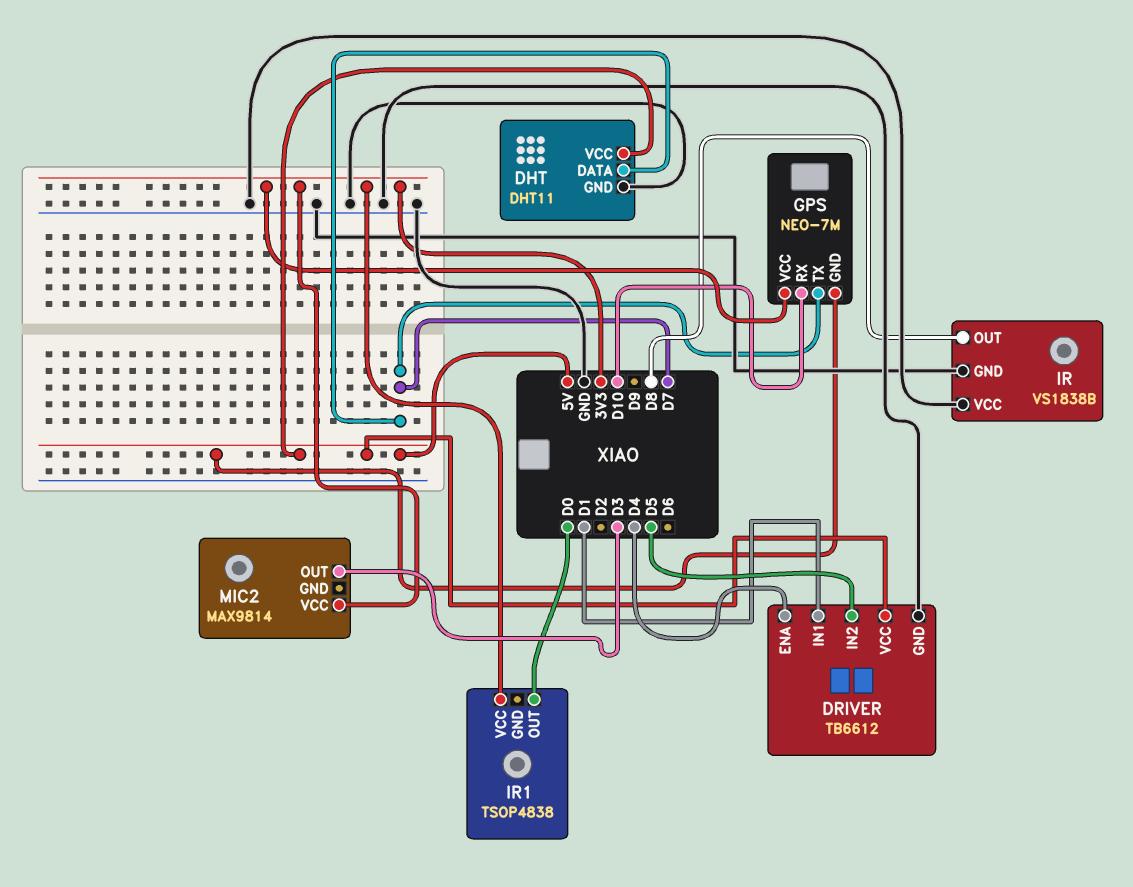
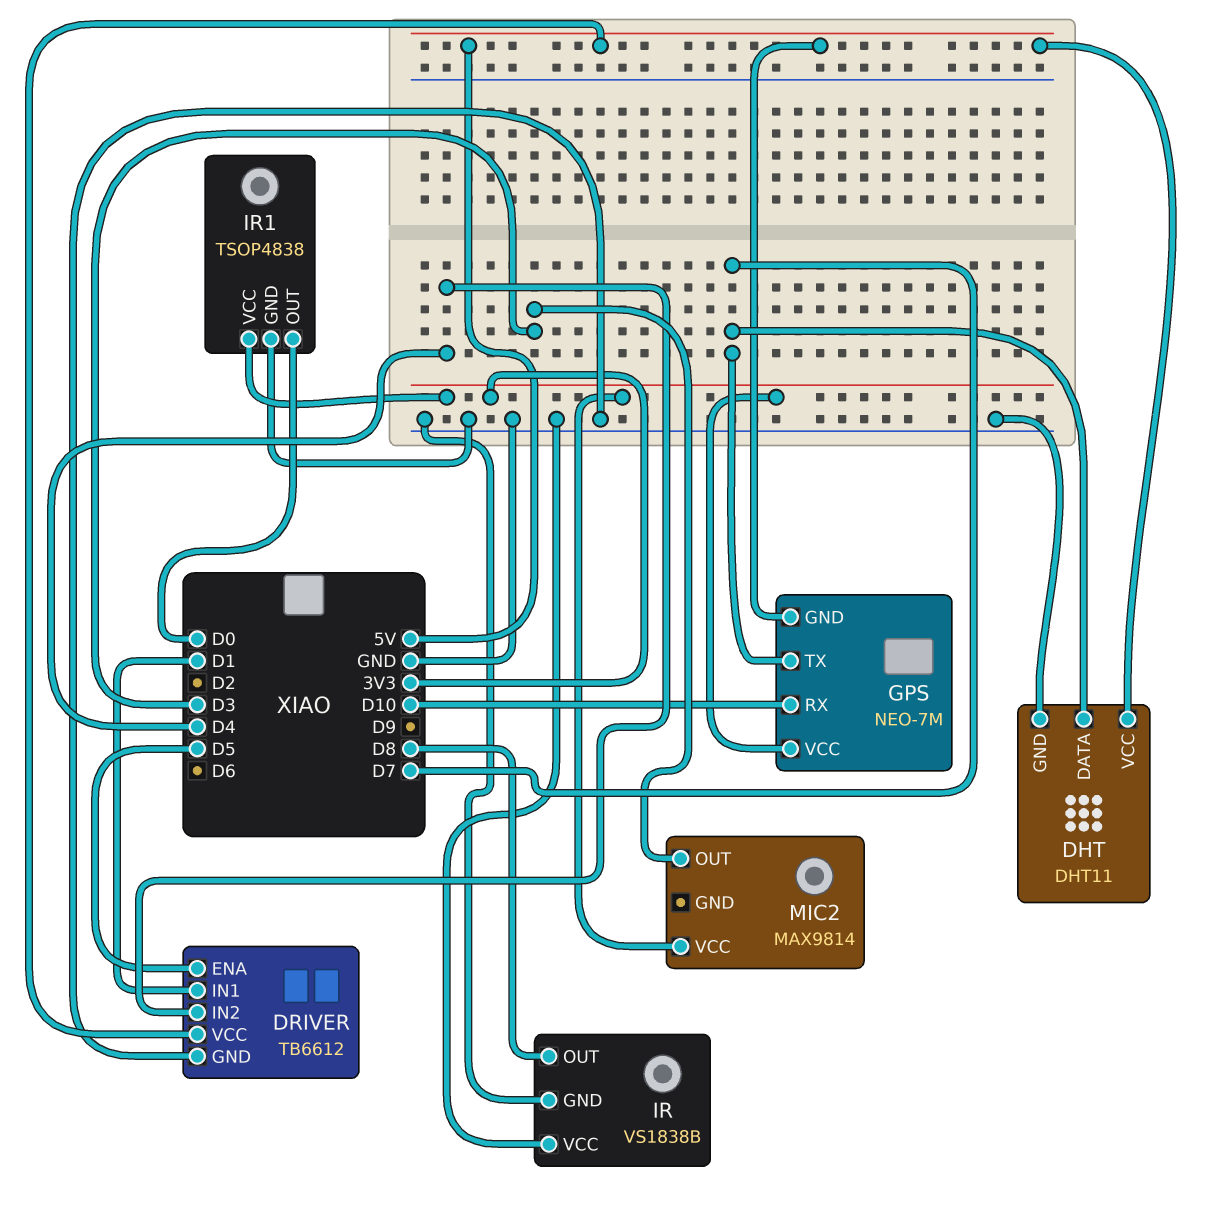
DRIVER pin ENA: D4 -> D5
DRIVER pin IN2: D5 -> D4
IR1 pin GND: none -> GND

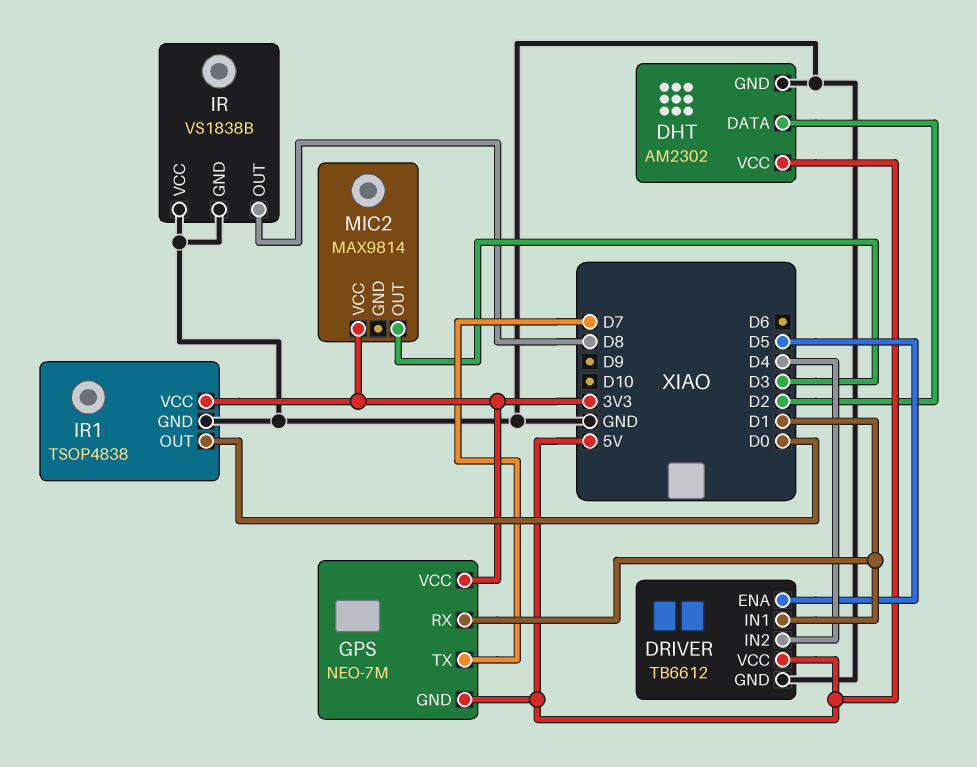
DHT: DHT11 -> AM2302
DHT pin DATA: D7 -> D2
GPS pin RX: D10 -> D1

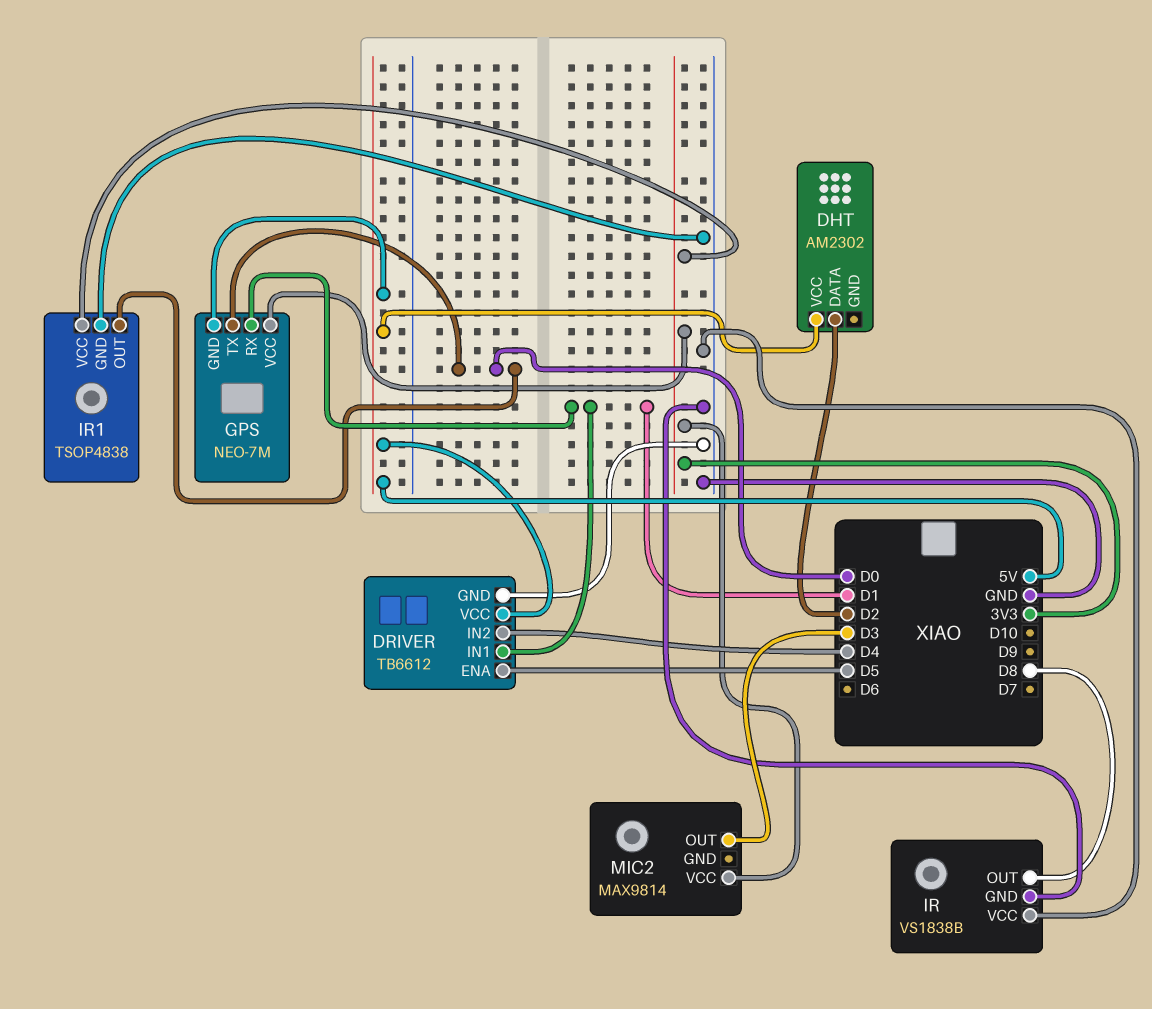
DHT pin GND: GND -> none
GPS pin TX: D7 -> D0

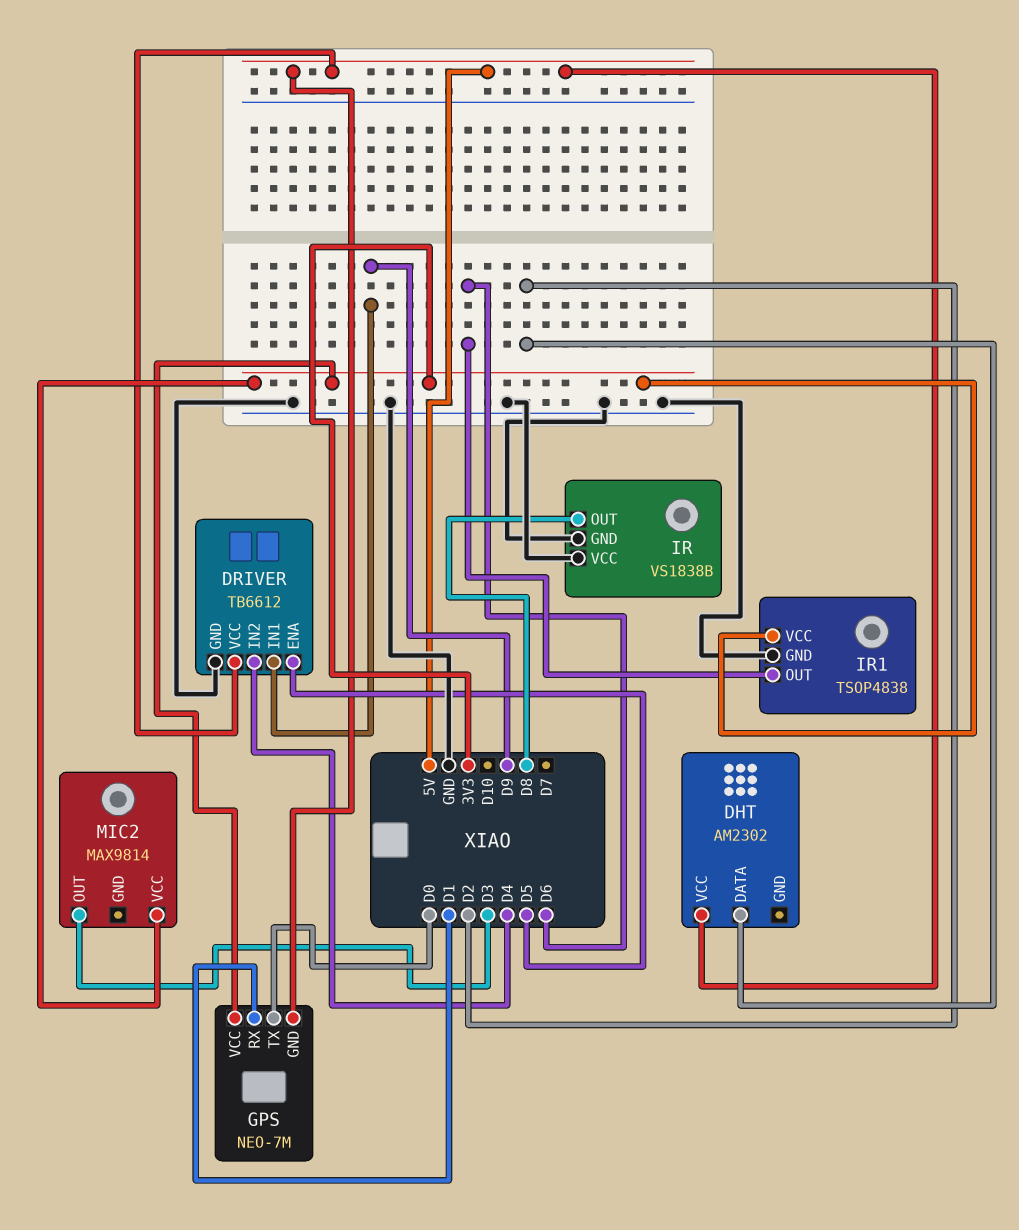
DRIVER pin IN1: D1 -> D9
IR1 pin OUT: D0 -> D6

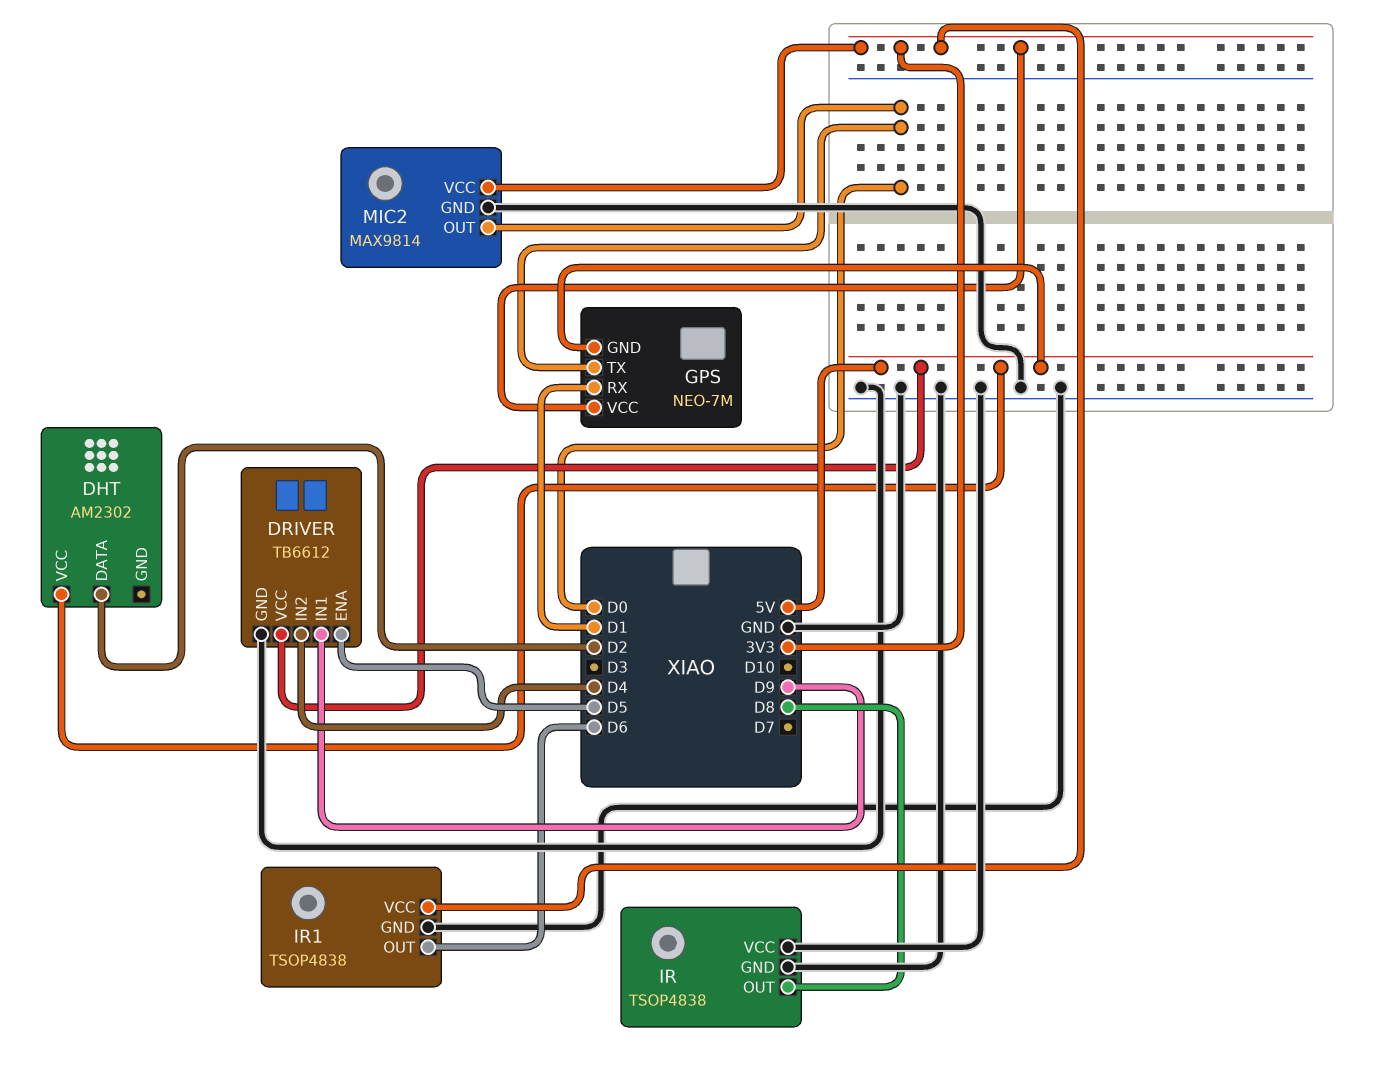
IR: VS1838B -> TSOP4838
MIC2 pin GND: none -> GND
MIC2 pin OUT: D3 -> D0

